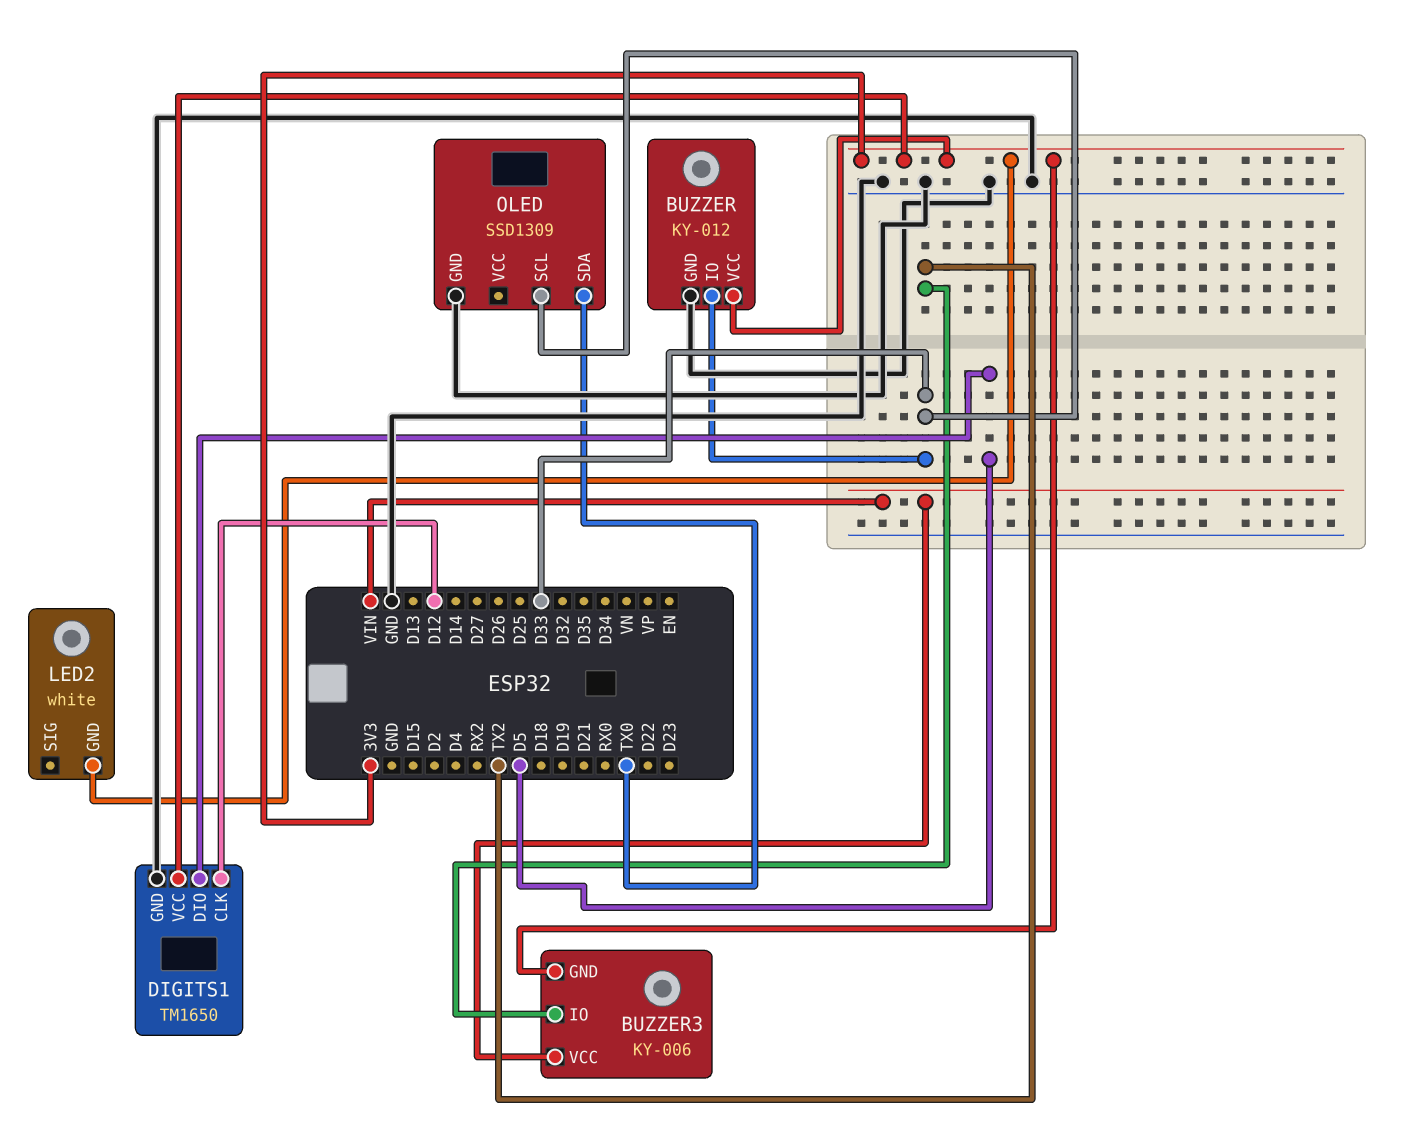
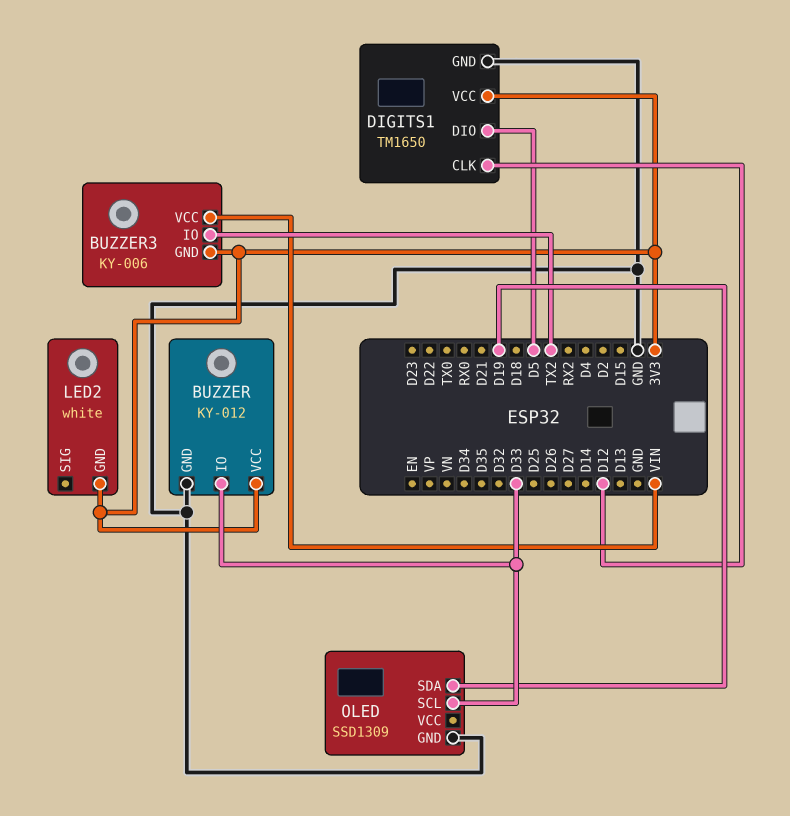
OLED pin SDA: TX0 -> D19

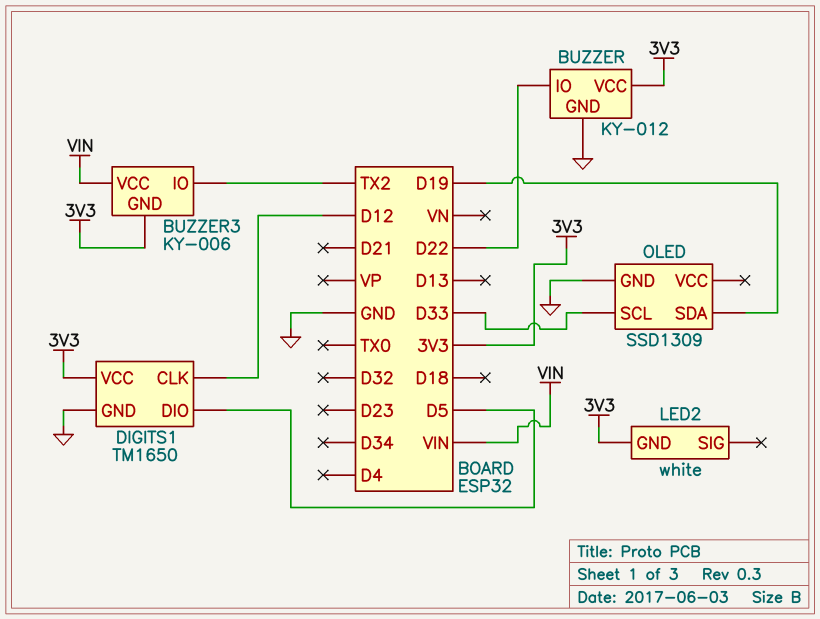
BUZZER pin IO: D33 -> D22

